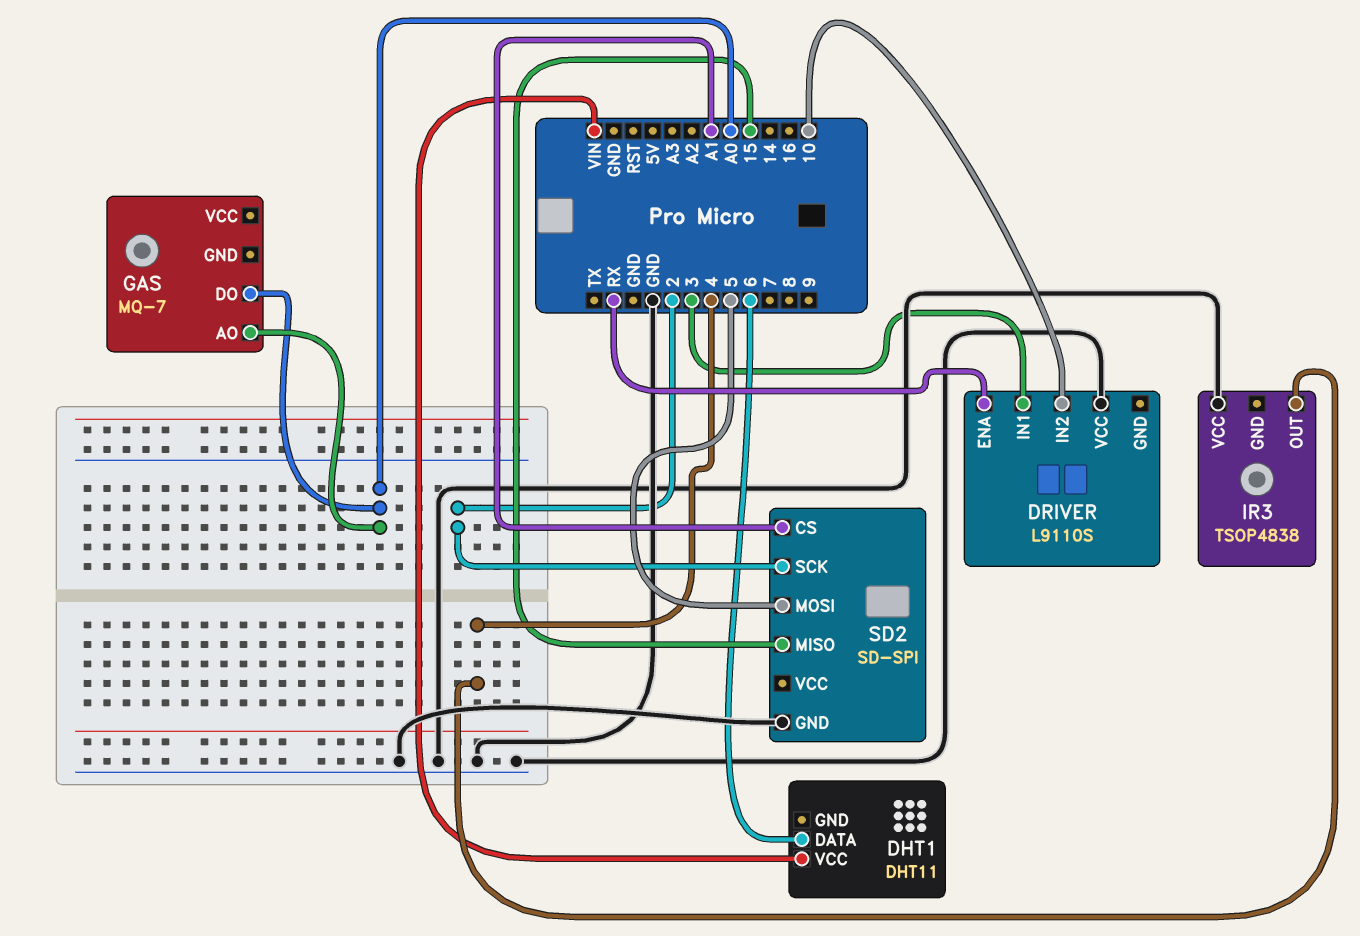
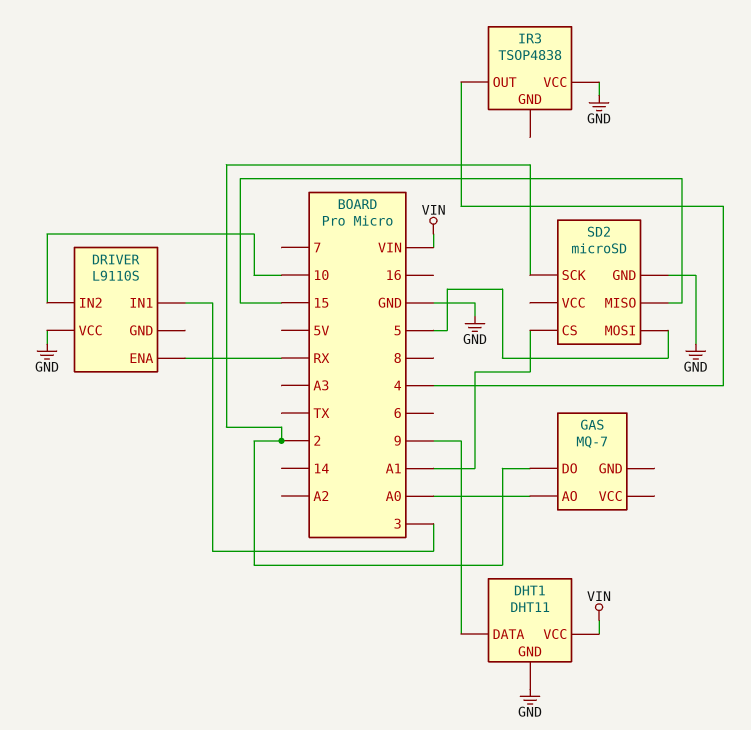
DHT1 pin DATA: 6 -> 9
DHT1 pin GND: none -> GND
GAS pin DO: A0 -> 2
SD2: SD-SPI -> microSD

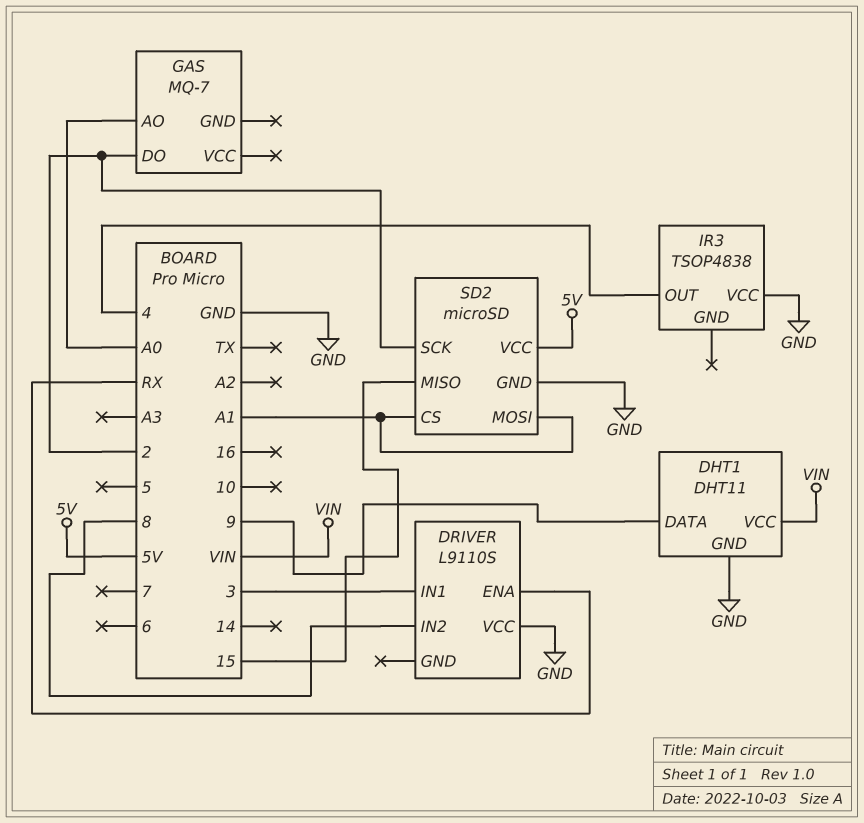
DRIVER pin IN2: 10 -> 8
SD2 pin MOSI: 5 -> A1
SD2 pin VCC: none -> 5V

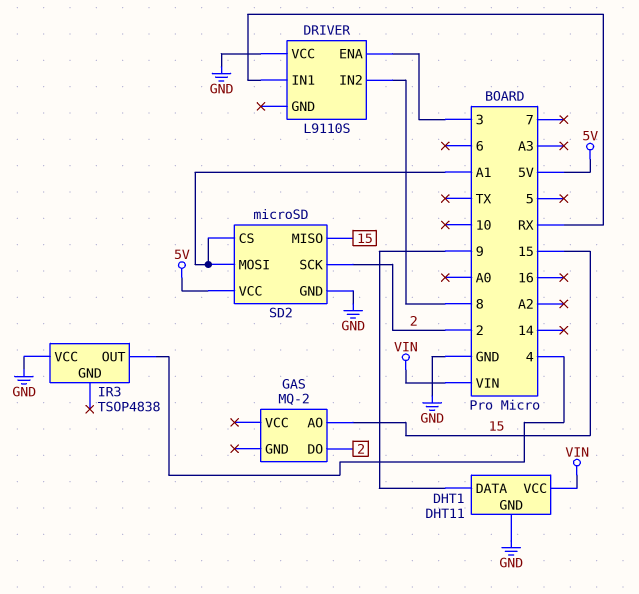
DRIVER pin ENA: RX -> 3
DRIVER pin IN1: 3 -> RX
GAS: MQ-7 -> MQ-2
GAS pin AO: A0 -> 15

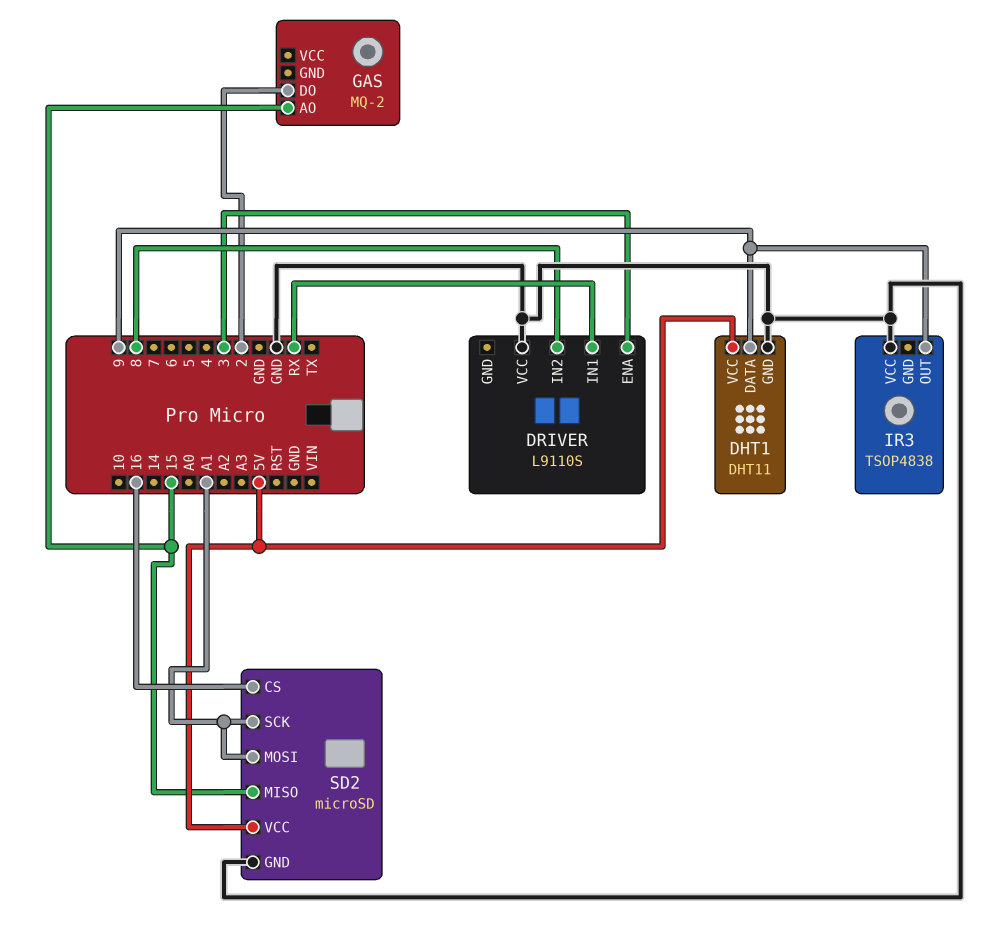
DHT1 pin VCC: VIN -> 5V
IR3 pin OUT: 4 -> 9
SD2 pin CS: A1 -> 16
SD2 pin SCK: 2 -> A1

